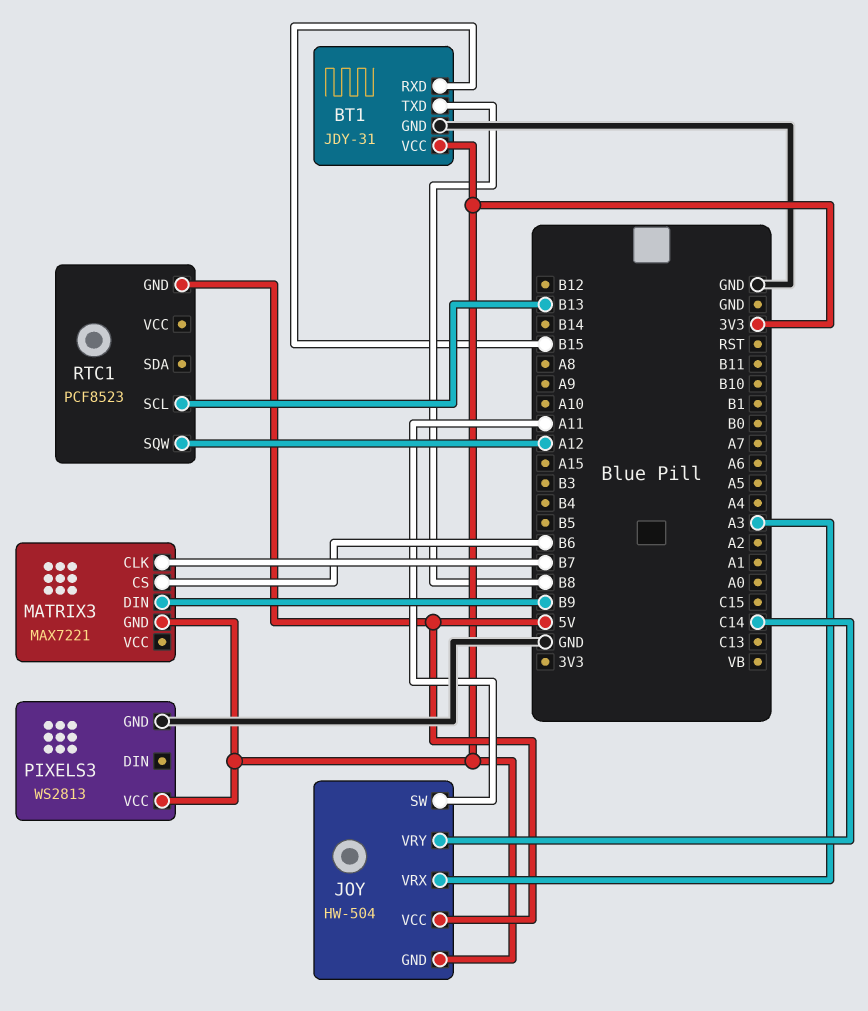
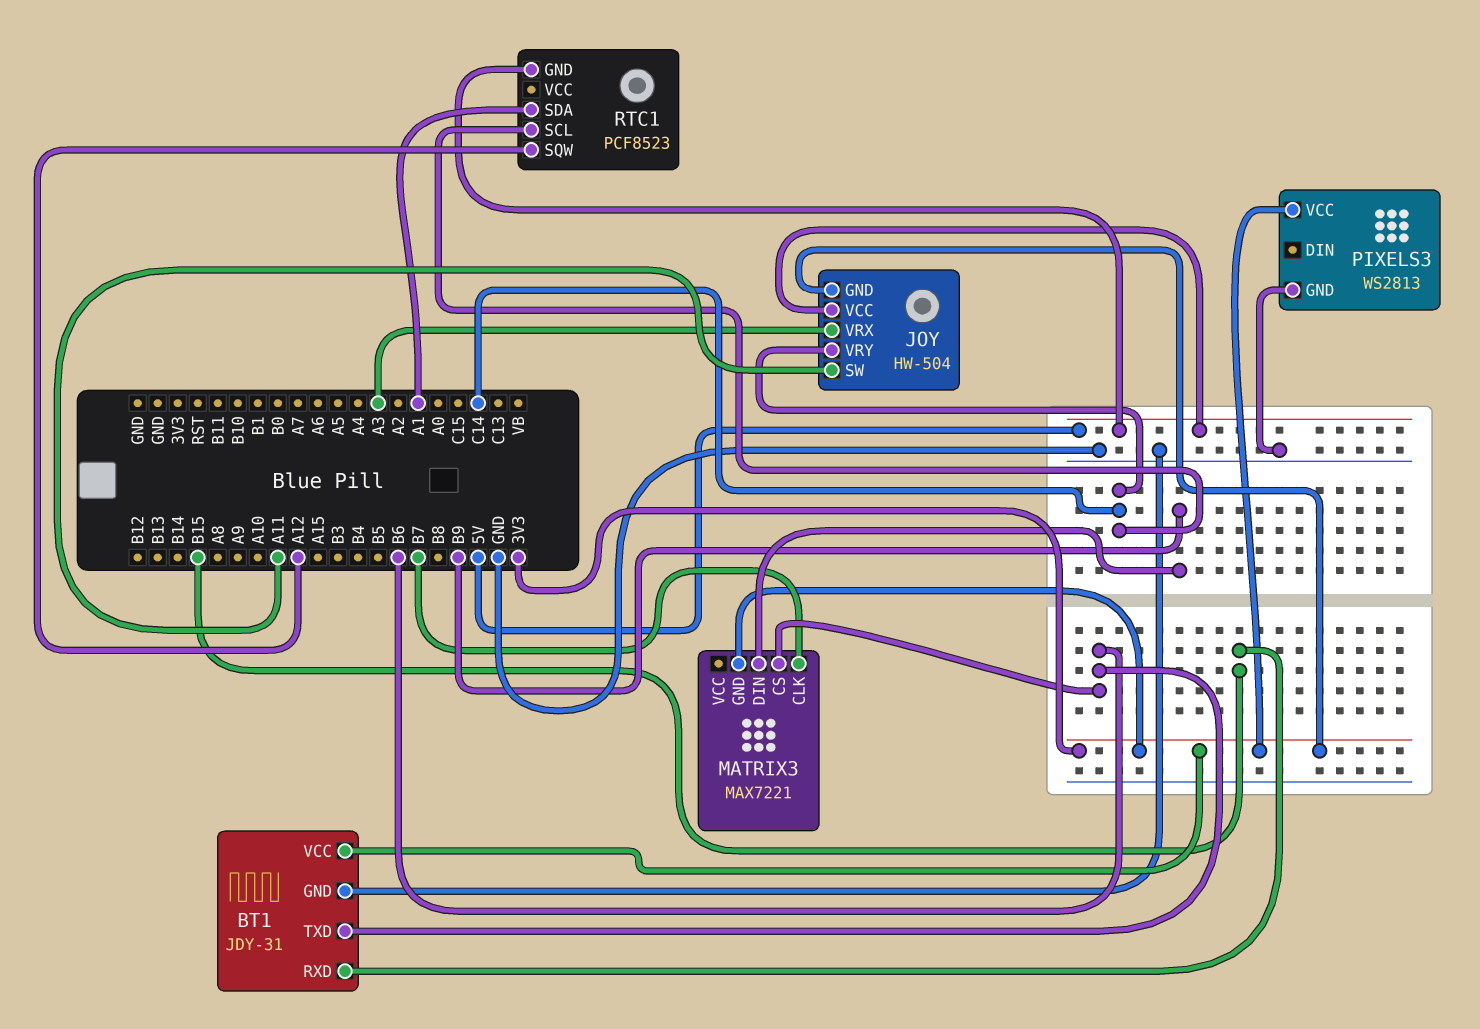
BT1 pin TXD: B8 -> B6
RTC1 pin SCL: B13 -> C14
RTC1 pin SDA: none -> A1

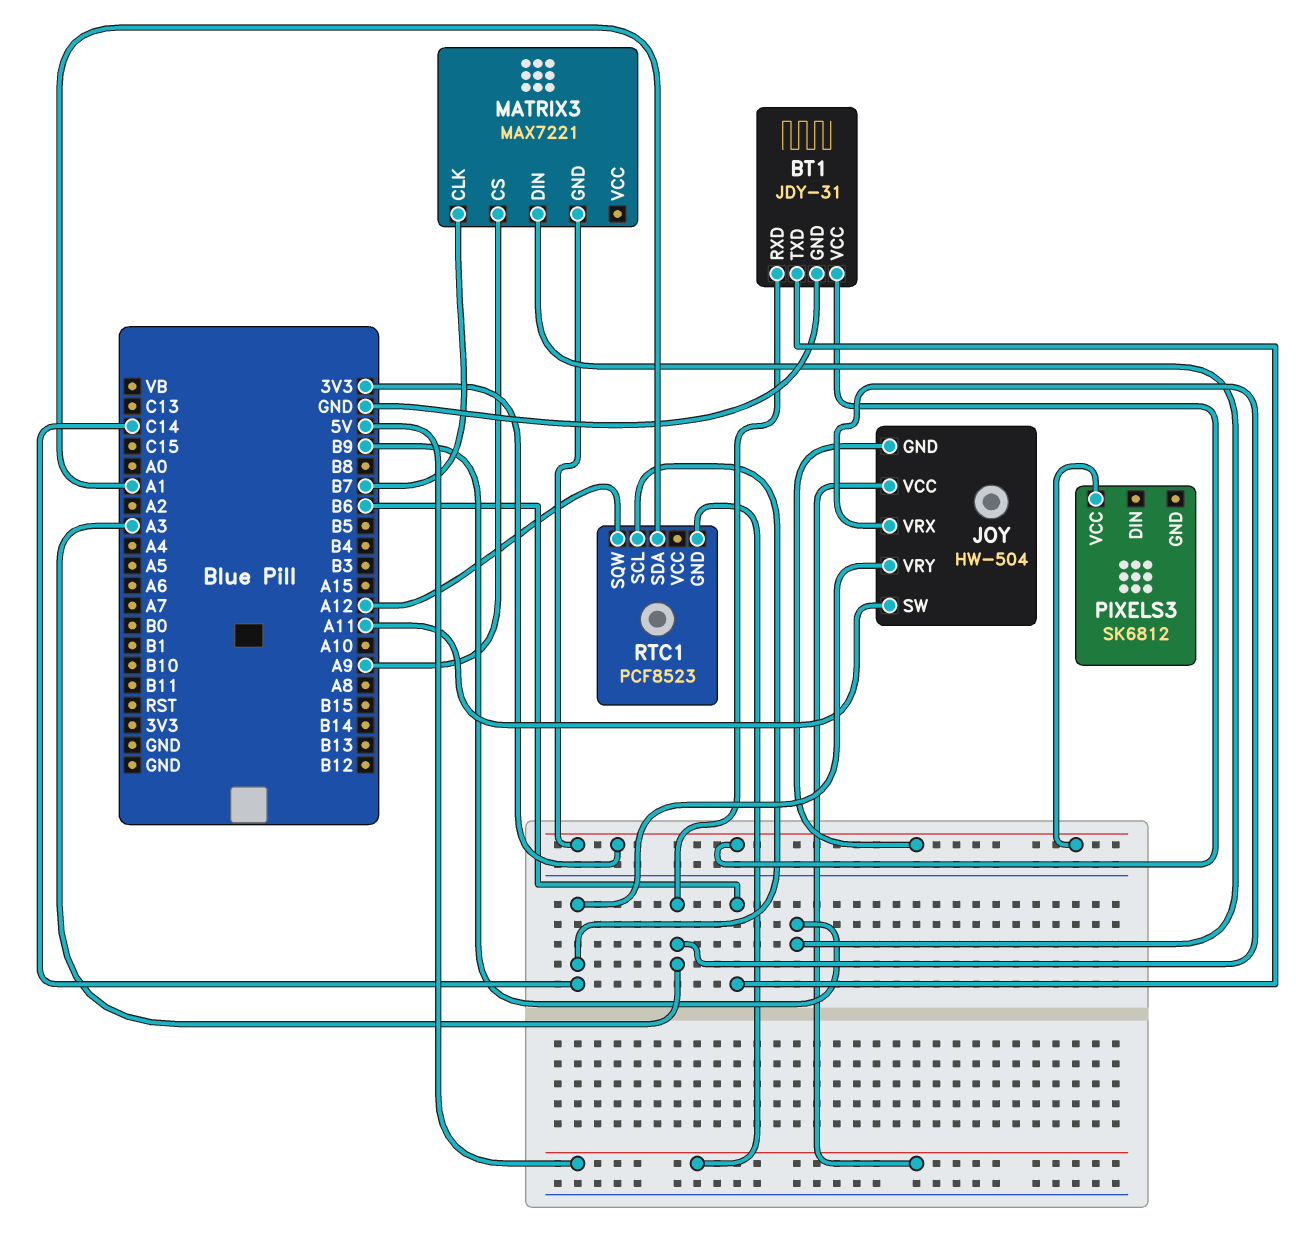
BT1 pin RXD: B15 -> A3
MATRIX3 pin CS: B6 -> A9
PIXELS3: WS2813 -> SK6812
PIXELS3 pin GND: GND -> none

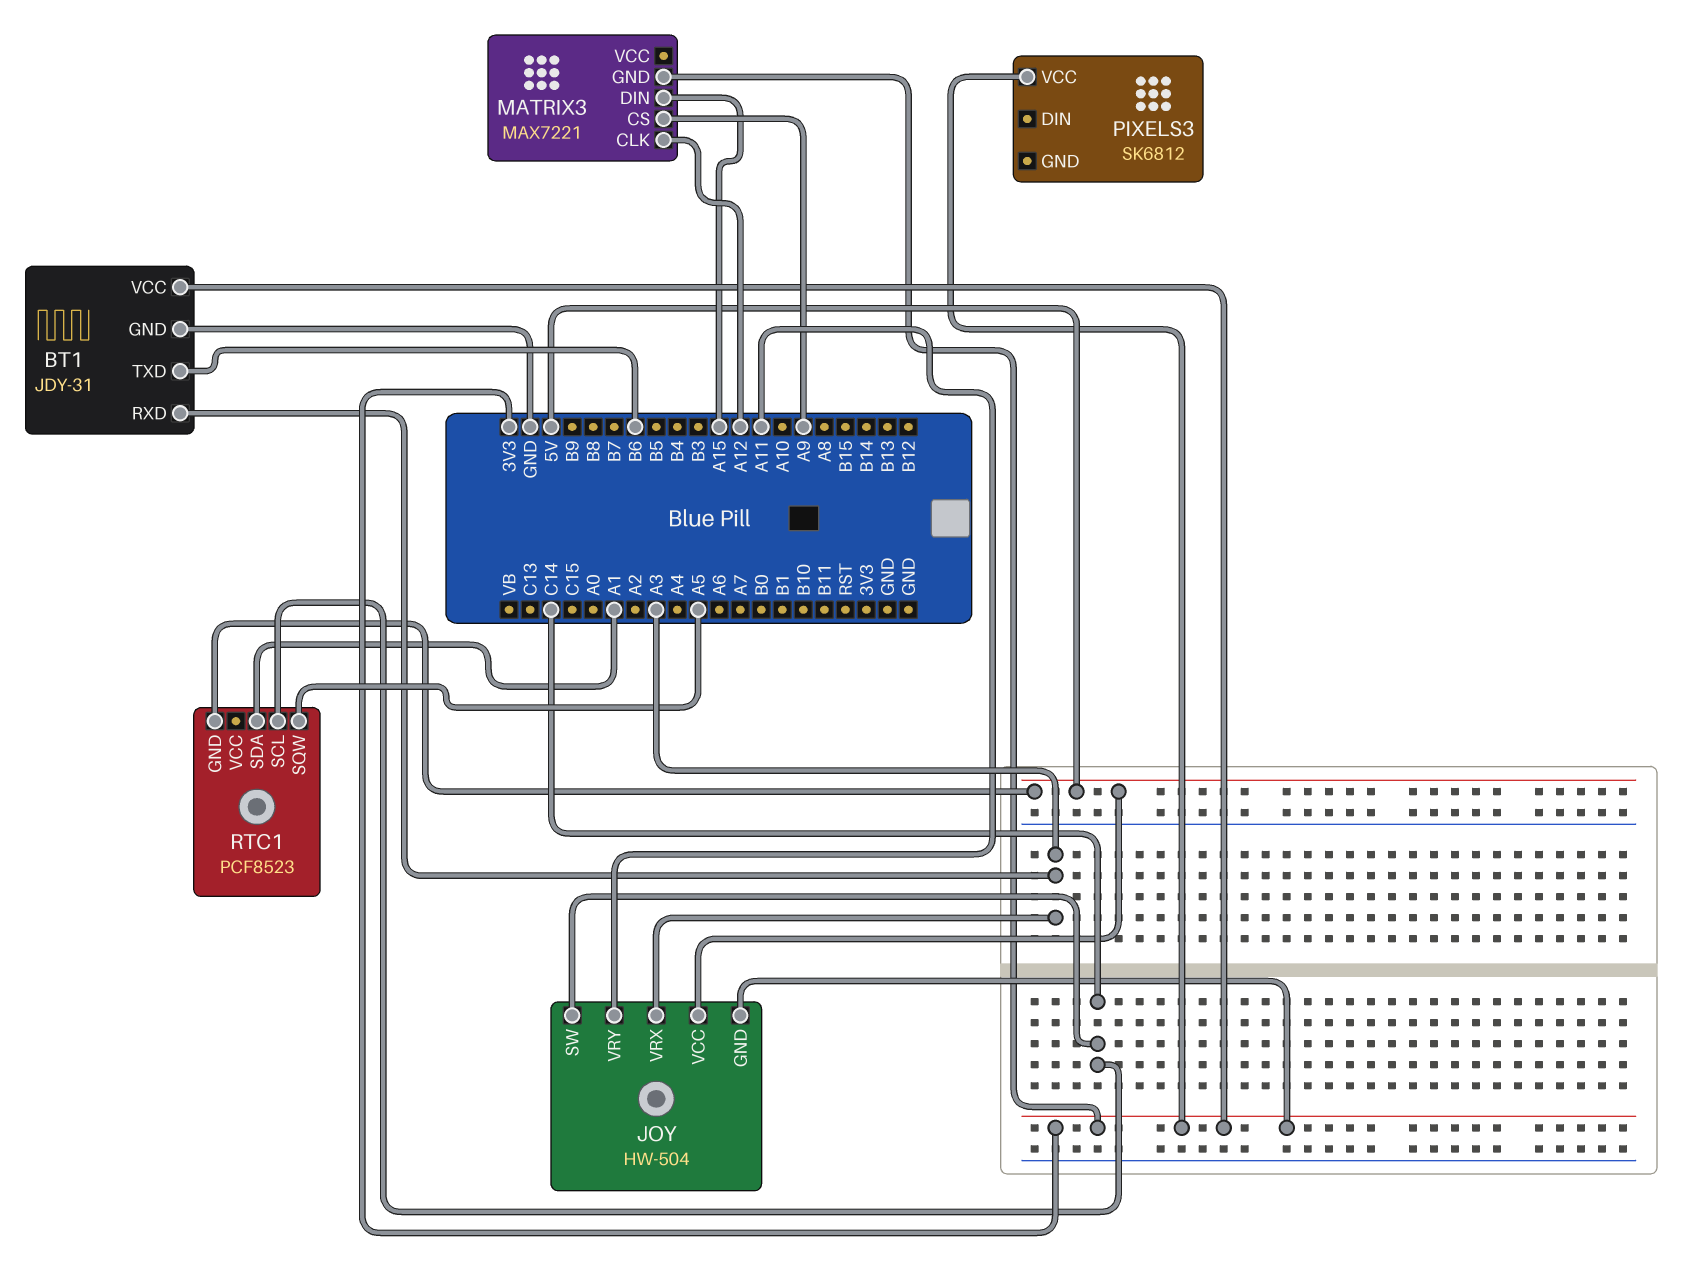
JOY pin SW: A11 -> C14
JOY pin VRY: C14 -> A11
MATRIX3 pin CLK: B7 -> A12
MATRIX3 pin DIN: B9 -> A15
RTC1 pin SQW: A12 -> A5

